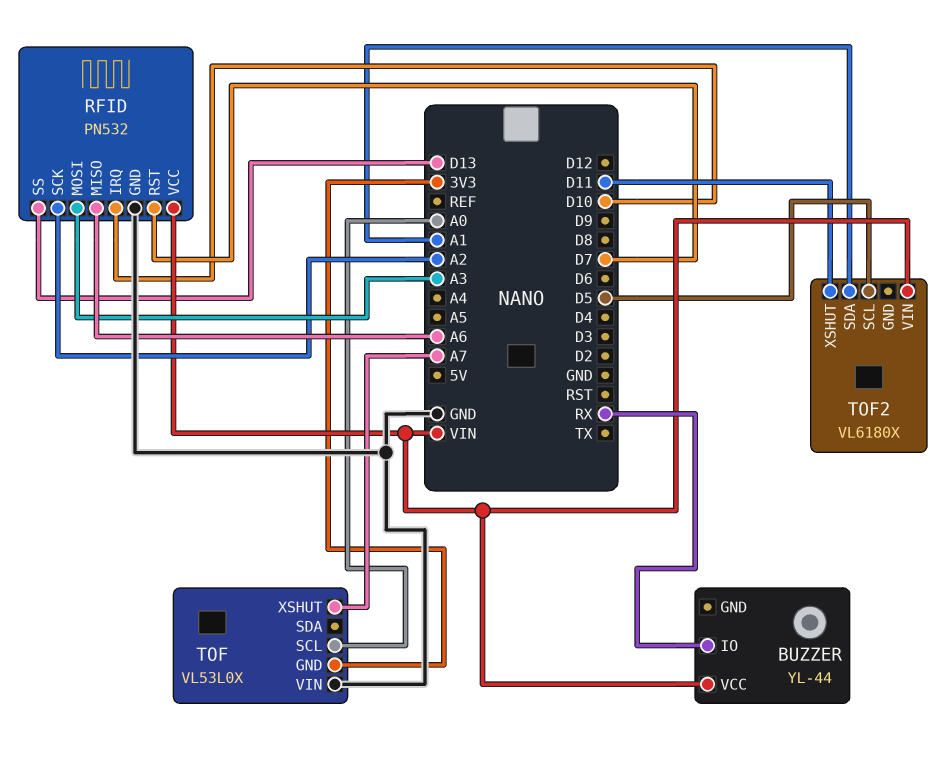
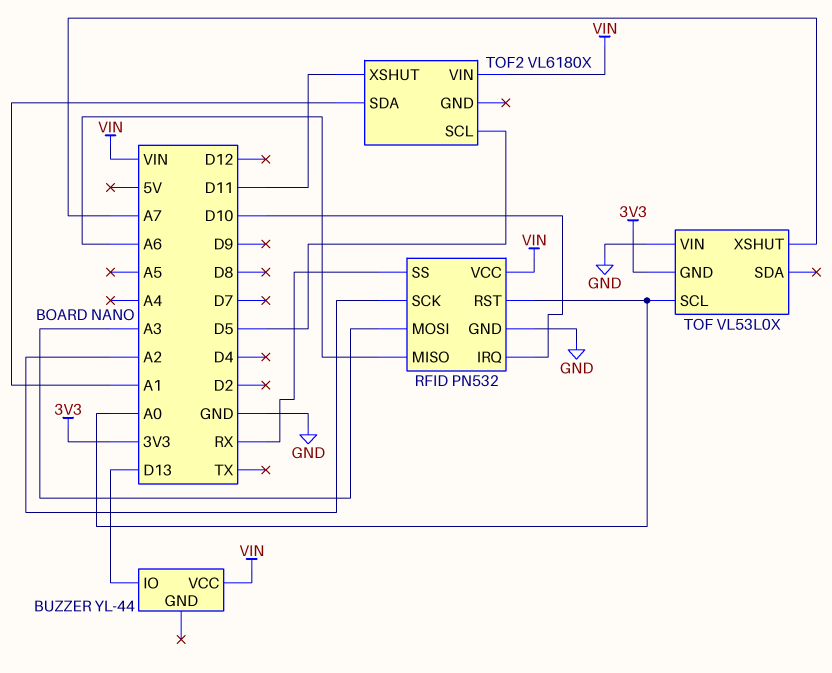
BUZZER pin IO: RX -> D13
RFID pin RST: D7 -> A0
RFID pin SS: D13 -> RX

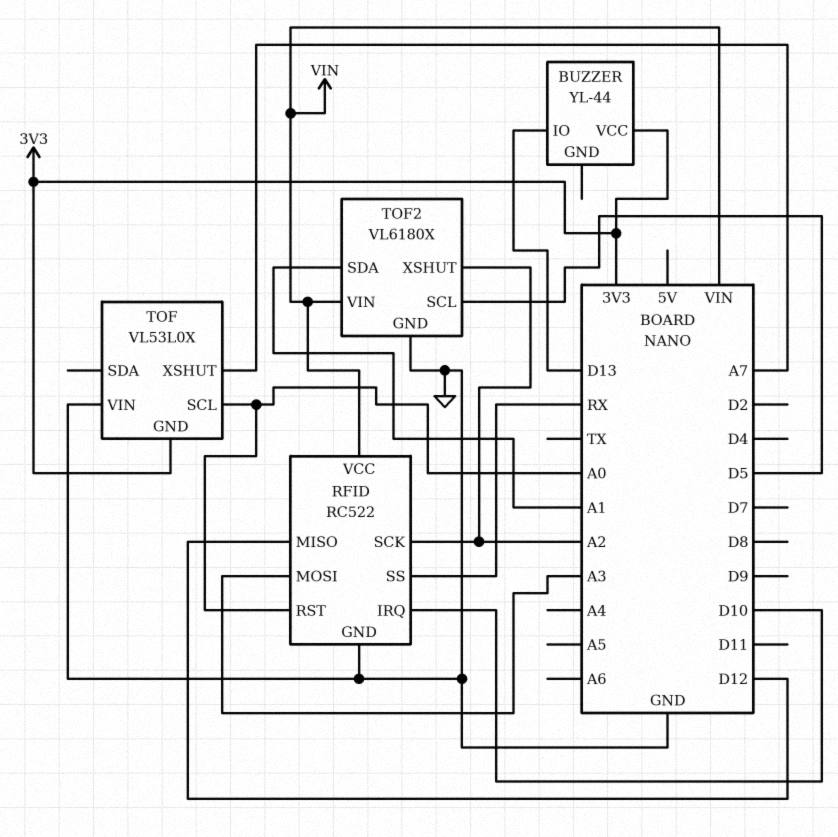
BUZZER pin VCC: VIN -> 3V3
RFID: PN532 -> RC522
RFID pin MISO: A6 -> D12
TOF2 pin GND: none -> GND
TOF2 pin XSHUT: D11 -> A2

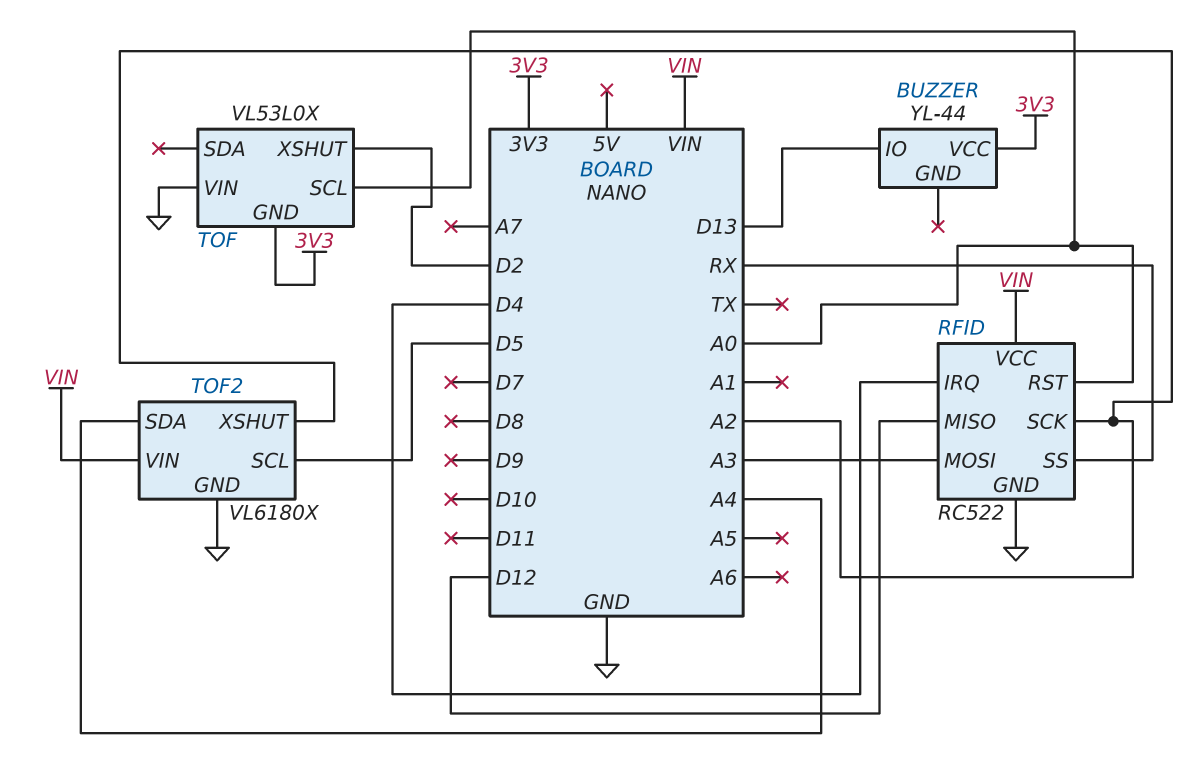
RFID pin IRQ: D10 -> D4
TOF pin XSHUT: A7 -> D2
TOF2 pin SDA: A1 -> A4

